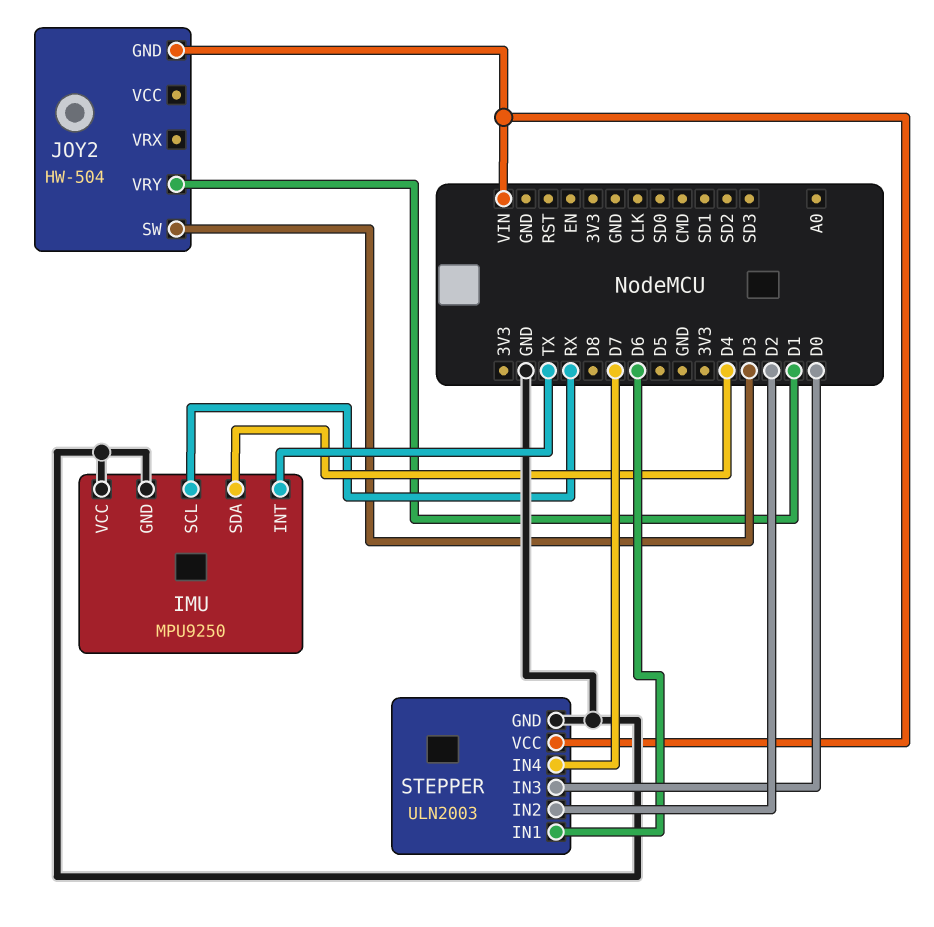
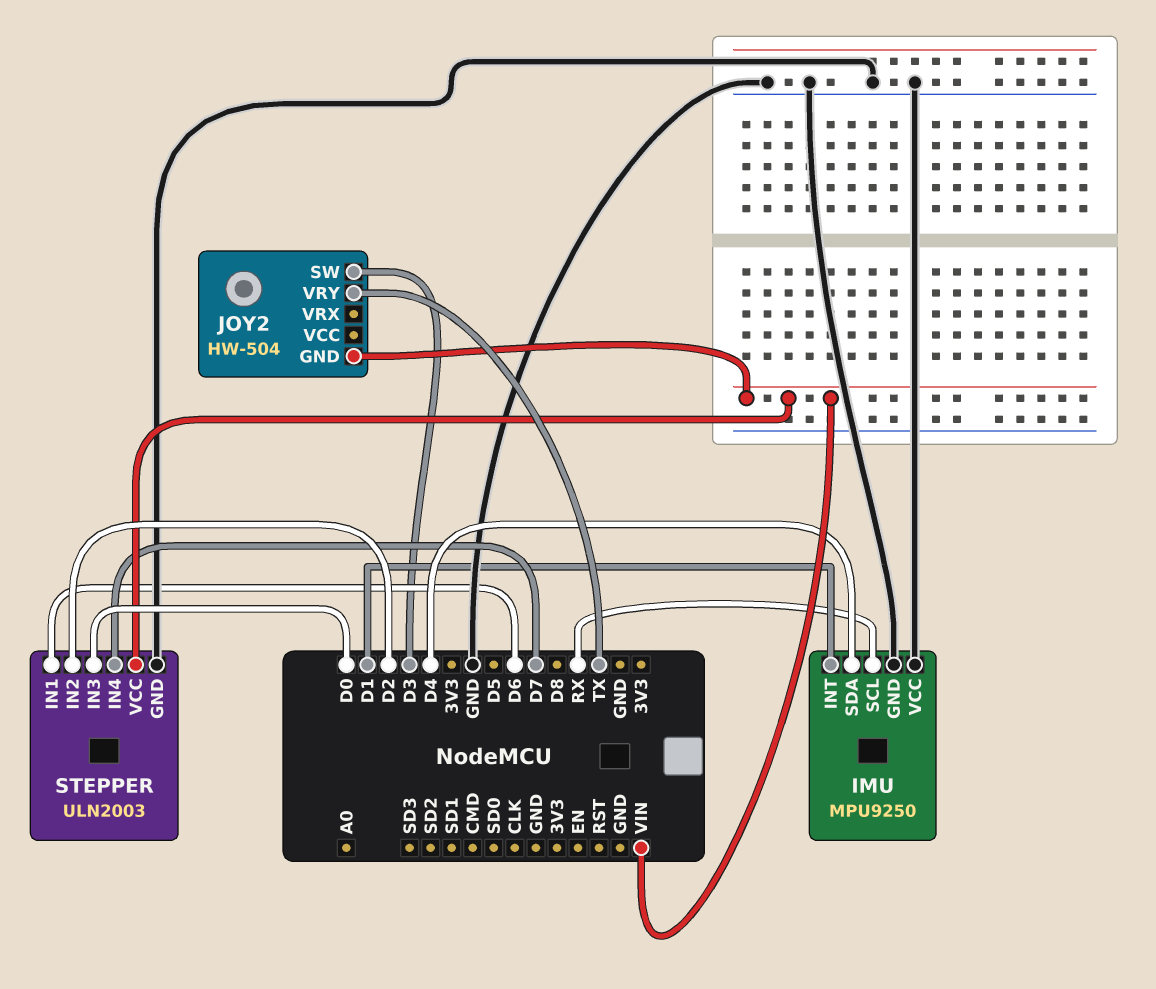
IMU pin INT: TX -> D1
JOY2 pin VRY: D1 -> TX

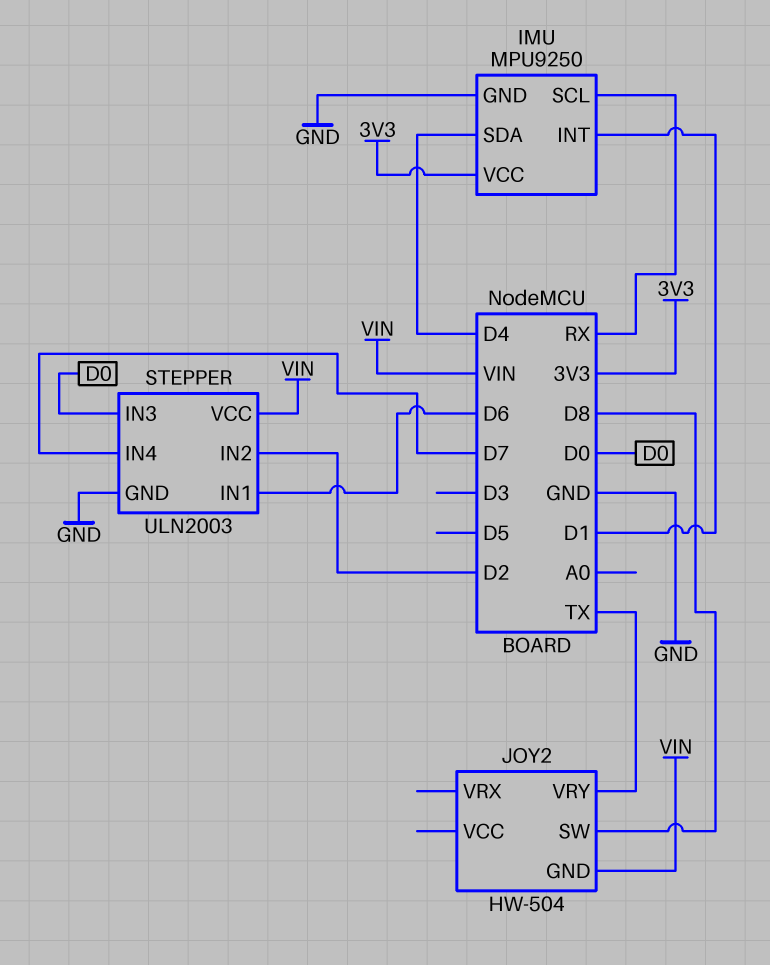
IMU pin VCC: GND -> 3V3
JOY2 pin SW: D3 -> D8

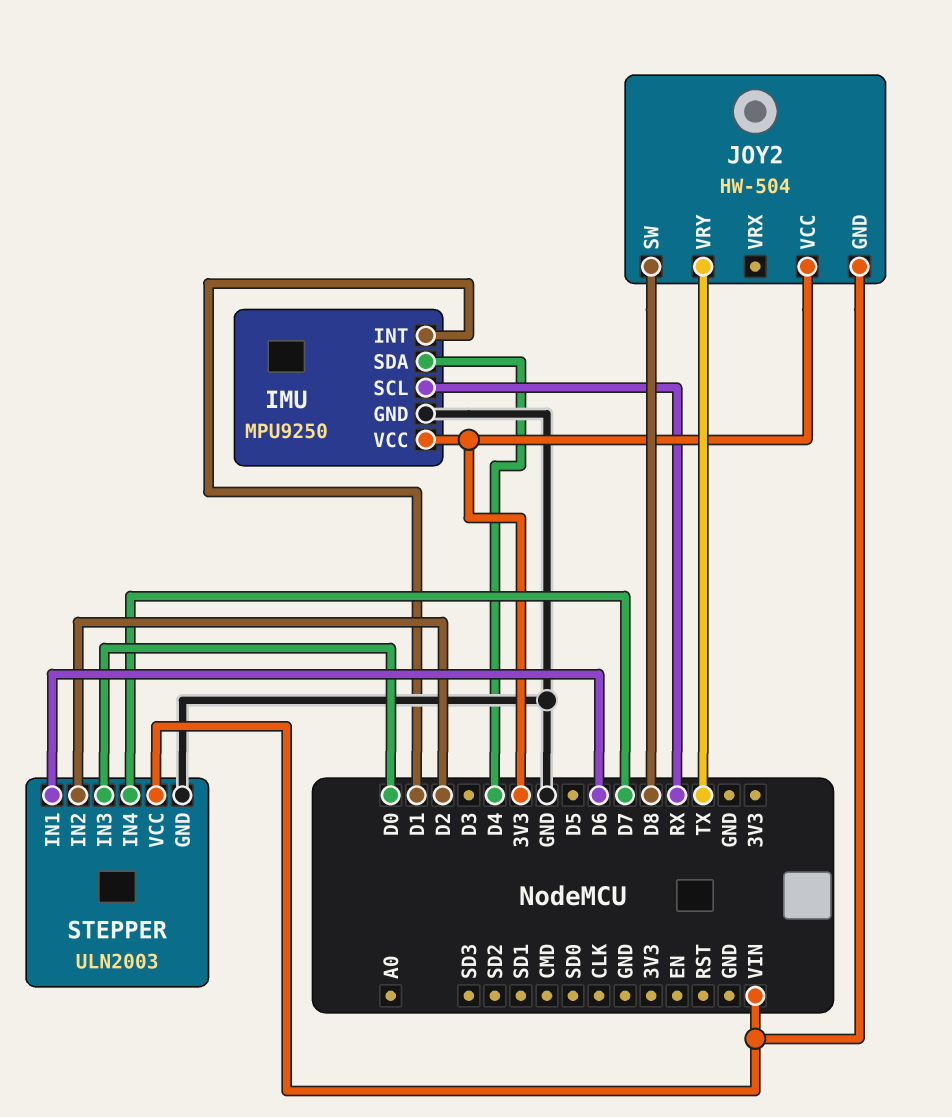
JOY2 pin VCC: none -> 3V3

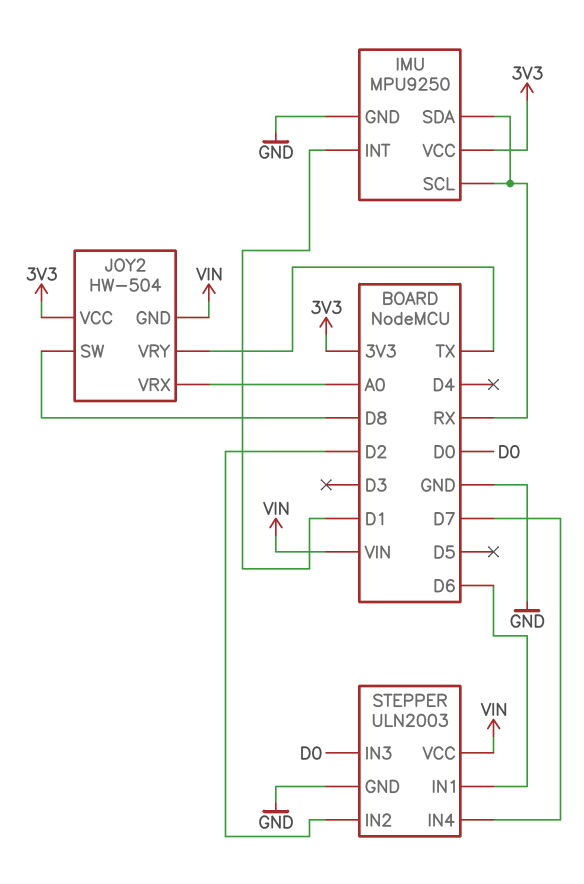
IMU pin SDA: D4 -> RX
JOY2 pin VRX: none -> A0

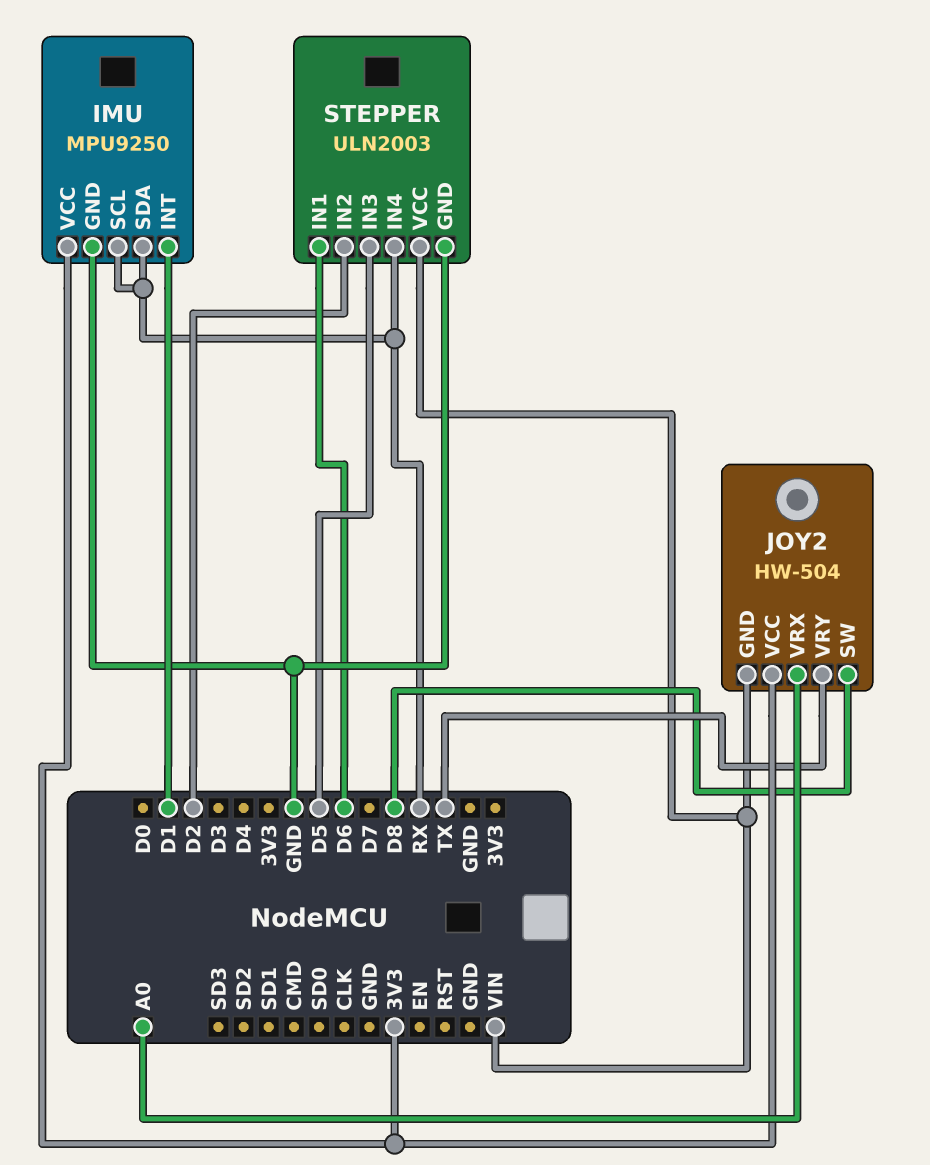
STEPPER pin IN3: D0 -> D5
STEPPER pin IN4: D7 -> RX

